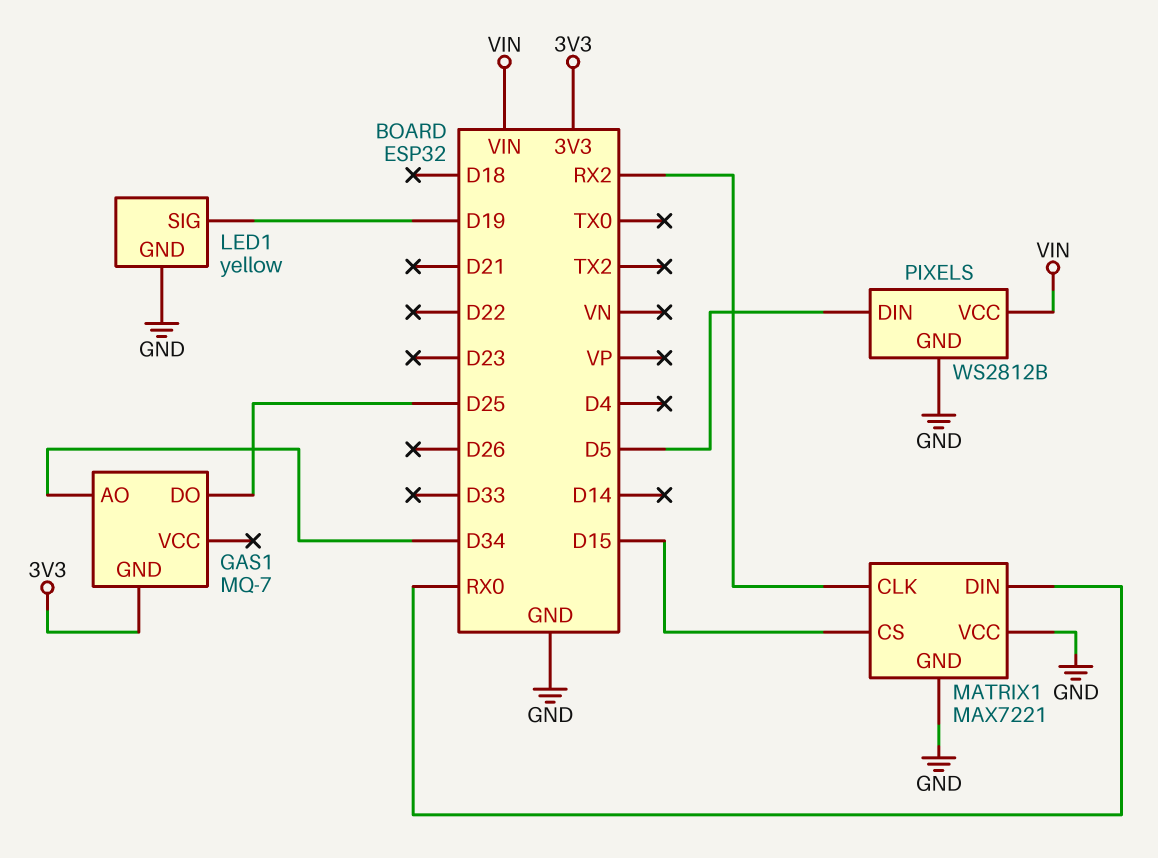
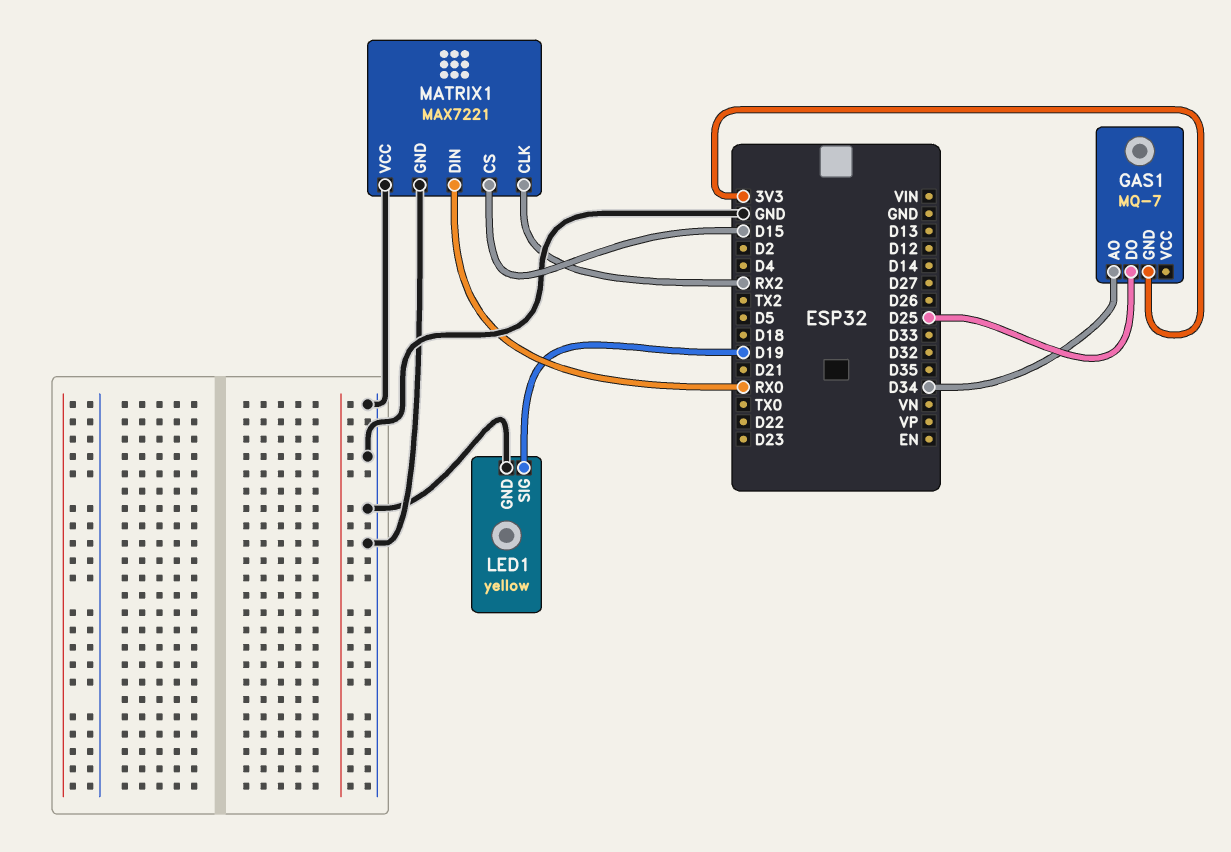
PIXELS: WS2812B -> none
PIXELS pin DIN: D5 -> none
PIXELS pin GND: GND -> none
PIXELS pin VCC: VIN -> none

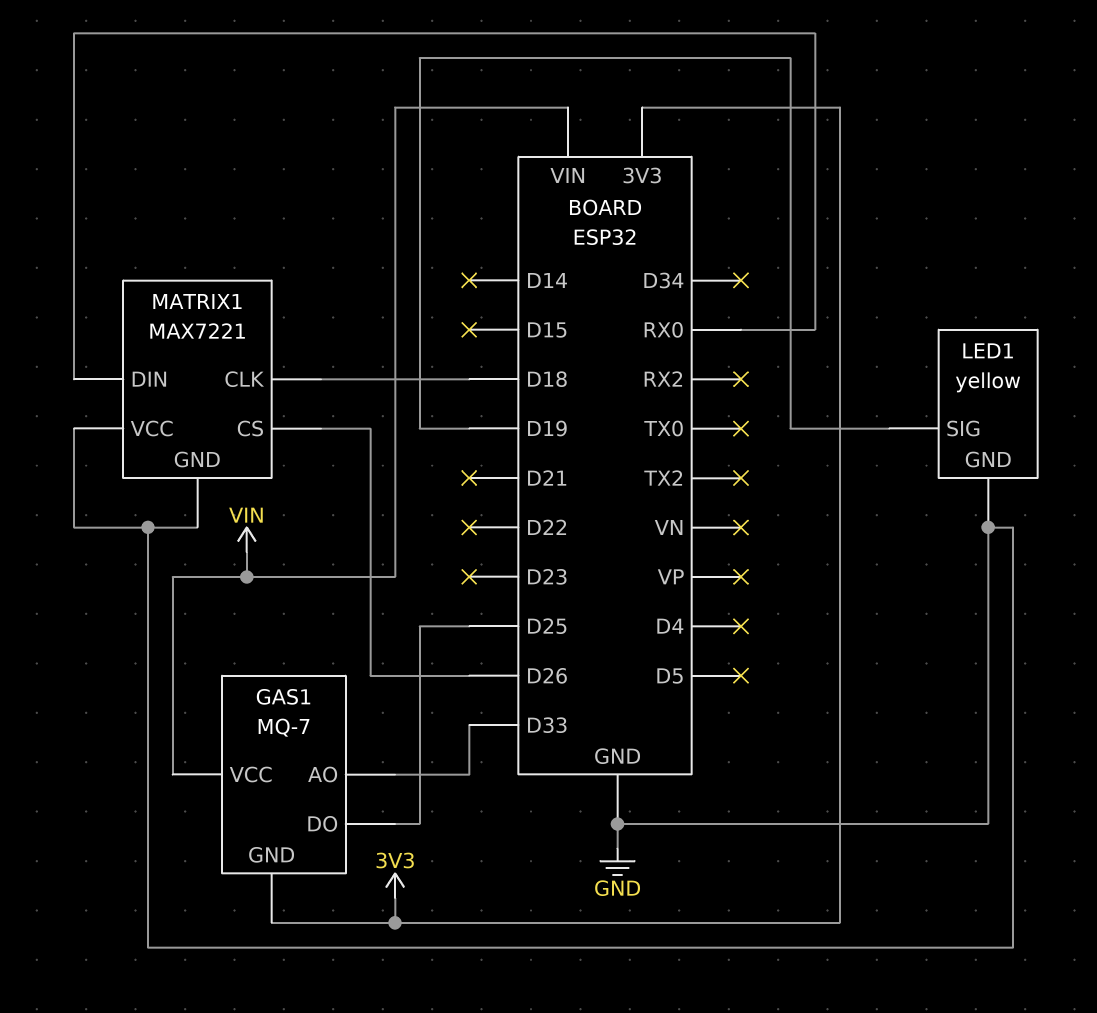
GAS1 pin AO: D34 -> D33
GAS1 pin VCC: none -> VIN
MATRIX1 pin CLK: RX2 -> D18
MATRIX1 pin CS: D15 -> D26

